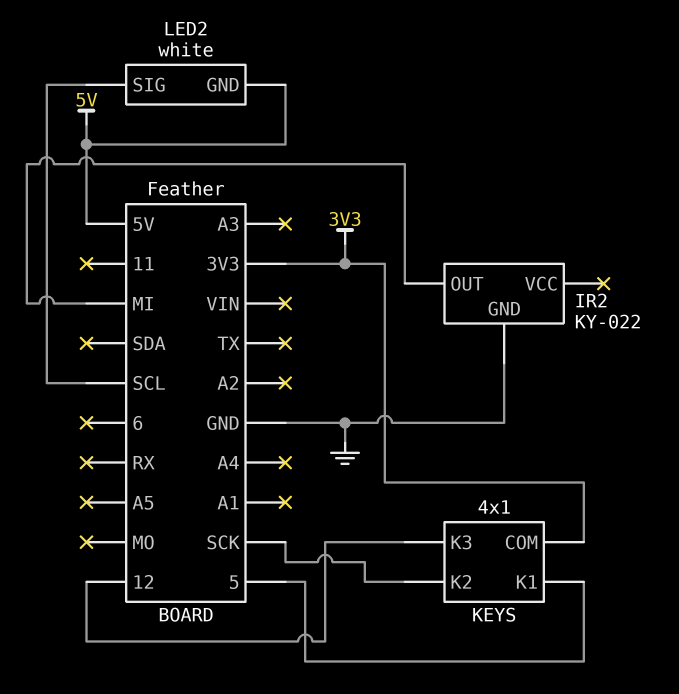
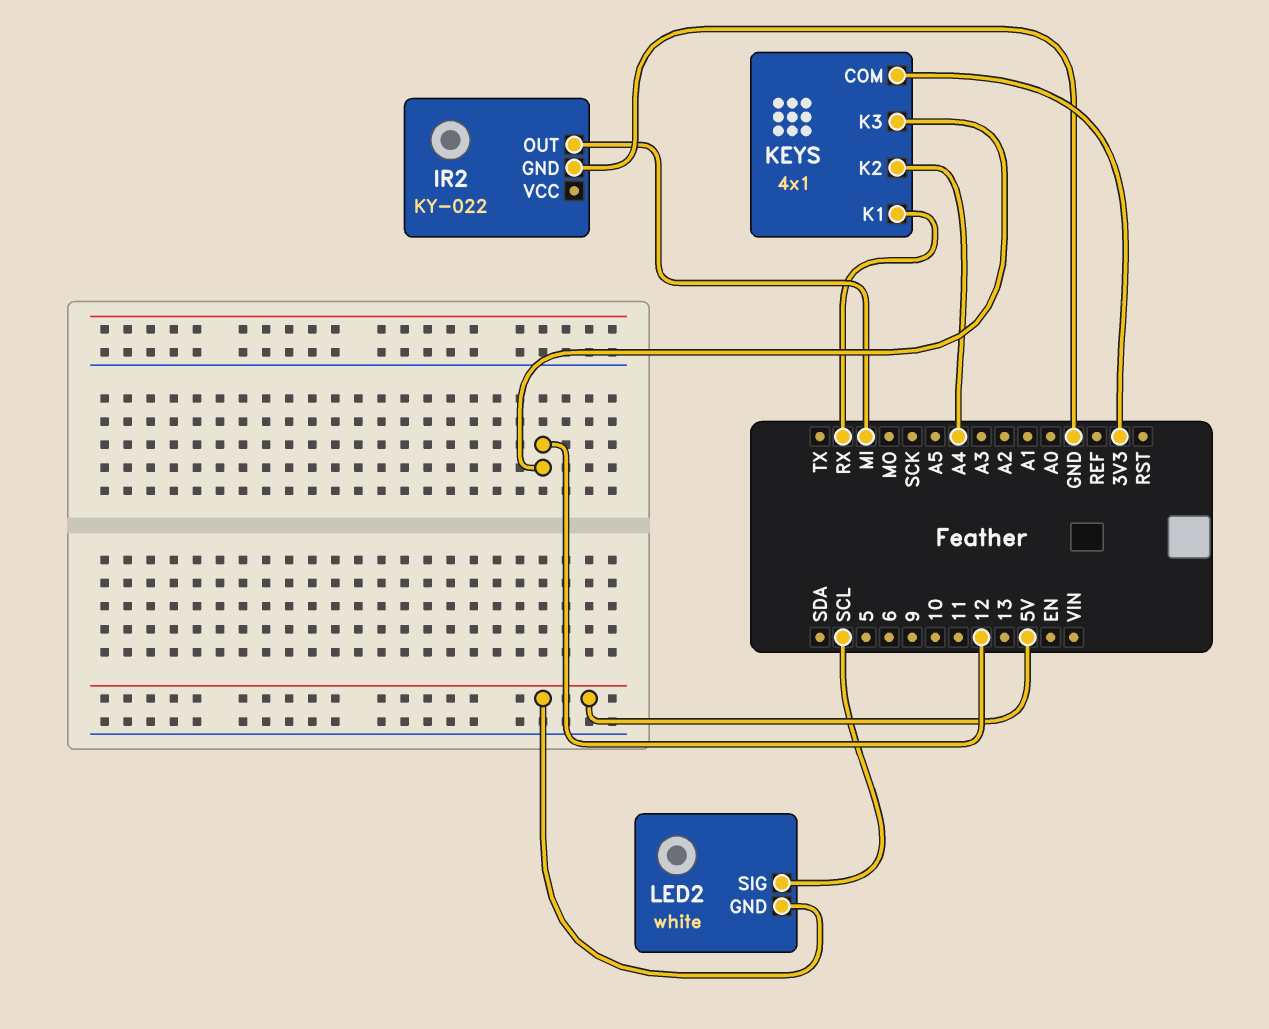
KEYS pin K1: 5 -> RX
KEYS pin K2: SCK -> A4

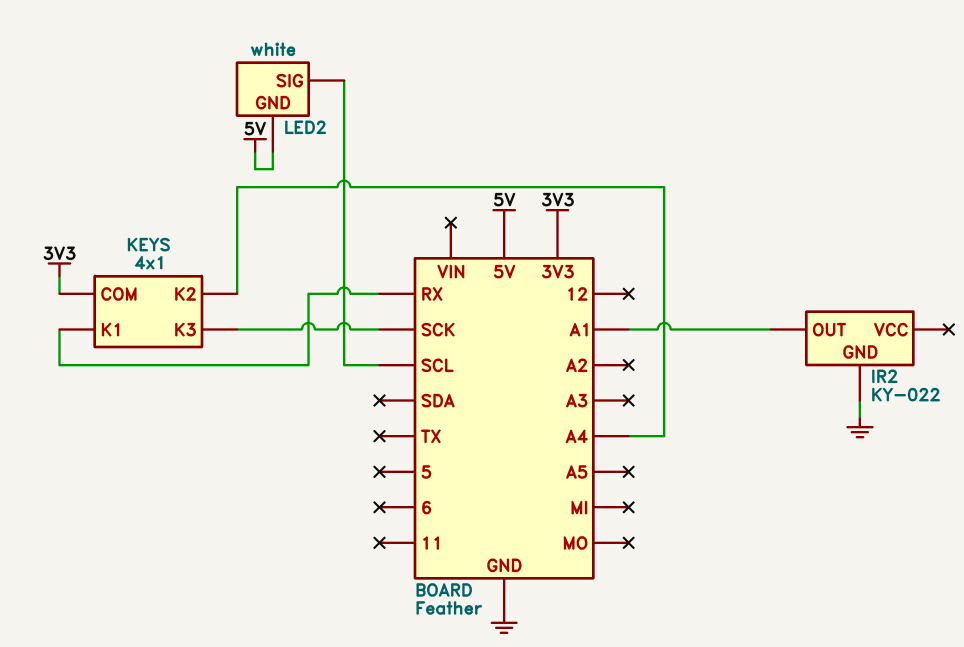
IR2 pin OUT: MI -> A1
KEYS pin K3: 12 -> SCK

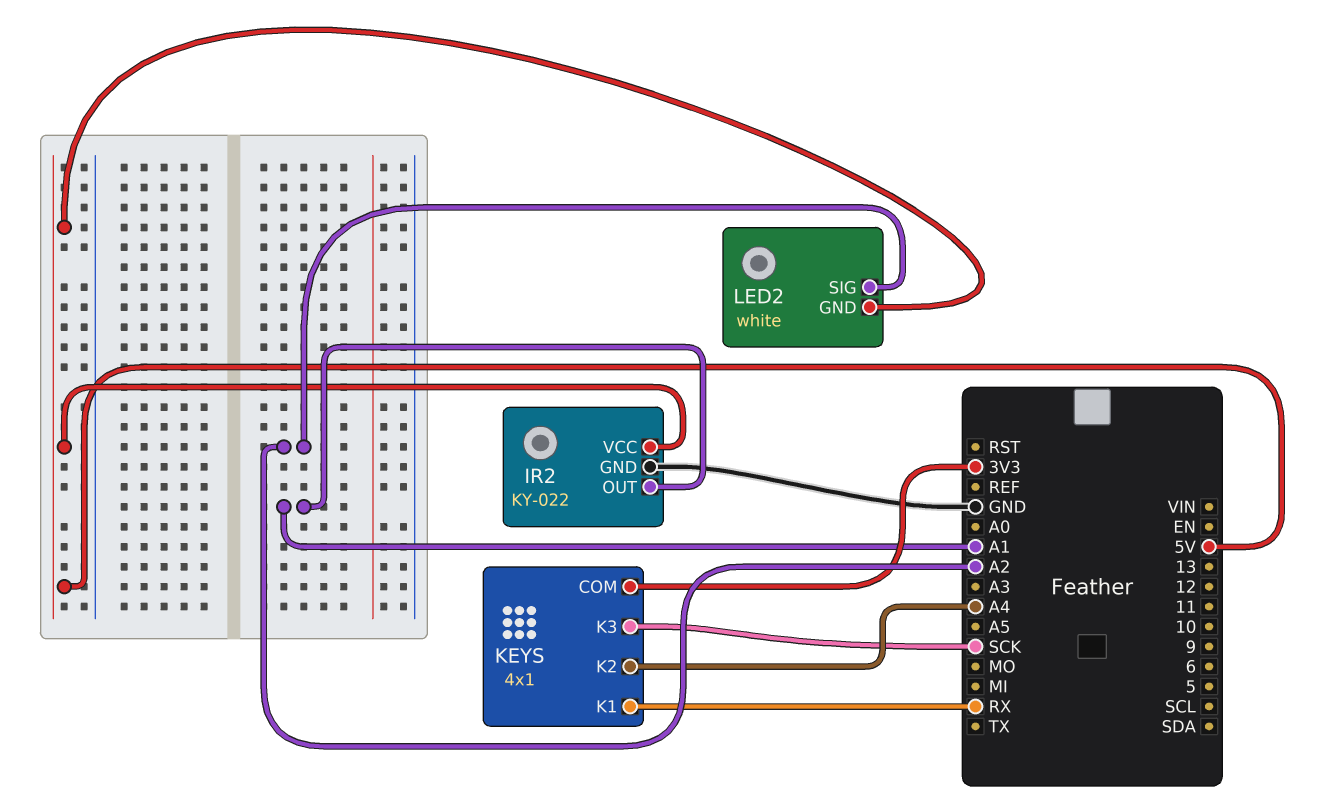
IR2 pin VCC: none -> 5V
LED2 pin SIG: SCL -> A2

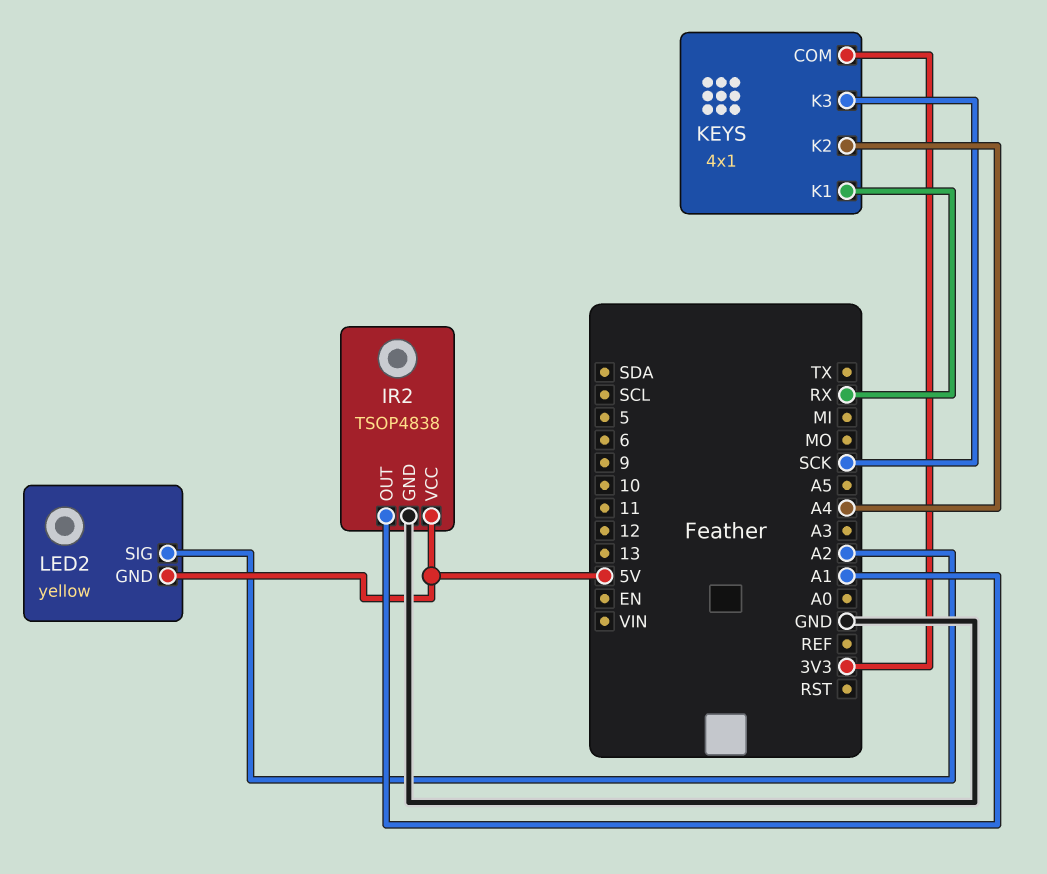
IR2: KY-022 -> TSOP4838
LED2: white -> yellow

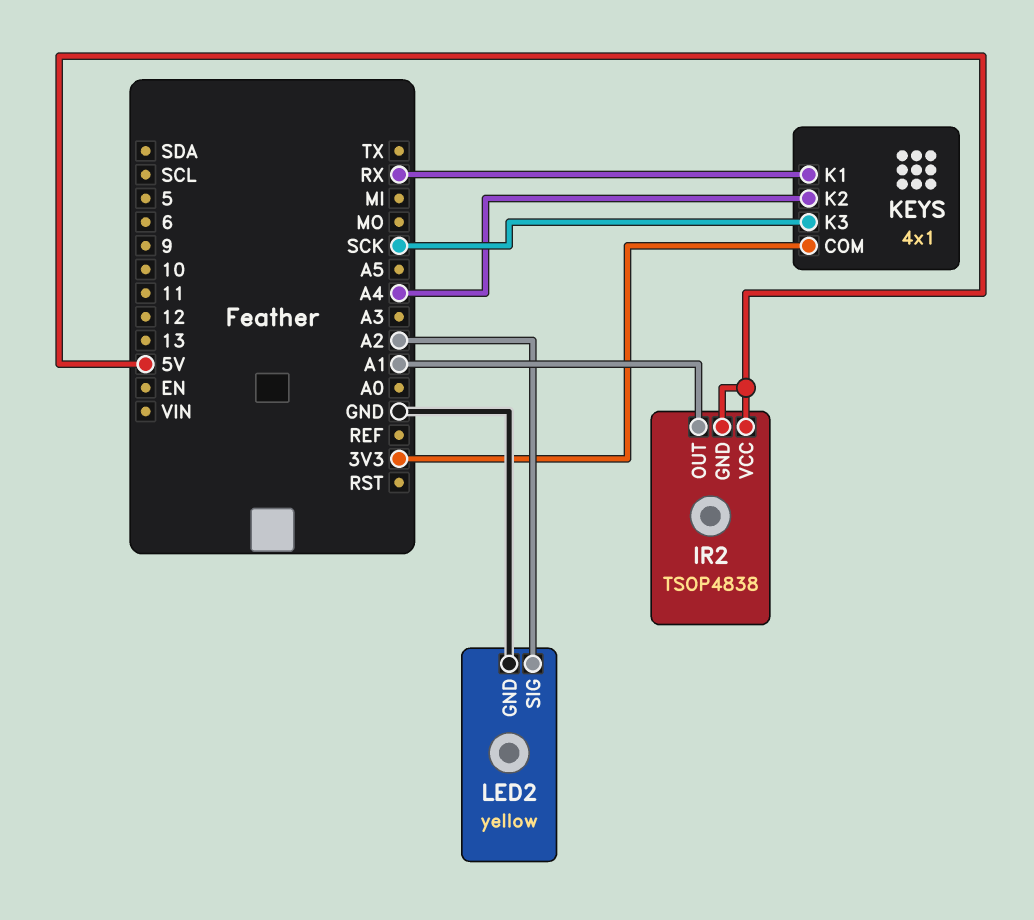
IR2 pin GND: GND -> 5V
LED2 pin GND: 5V -> GND

